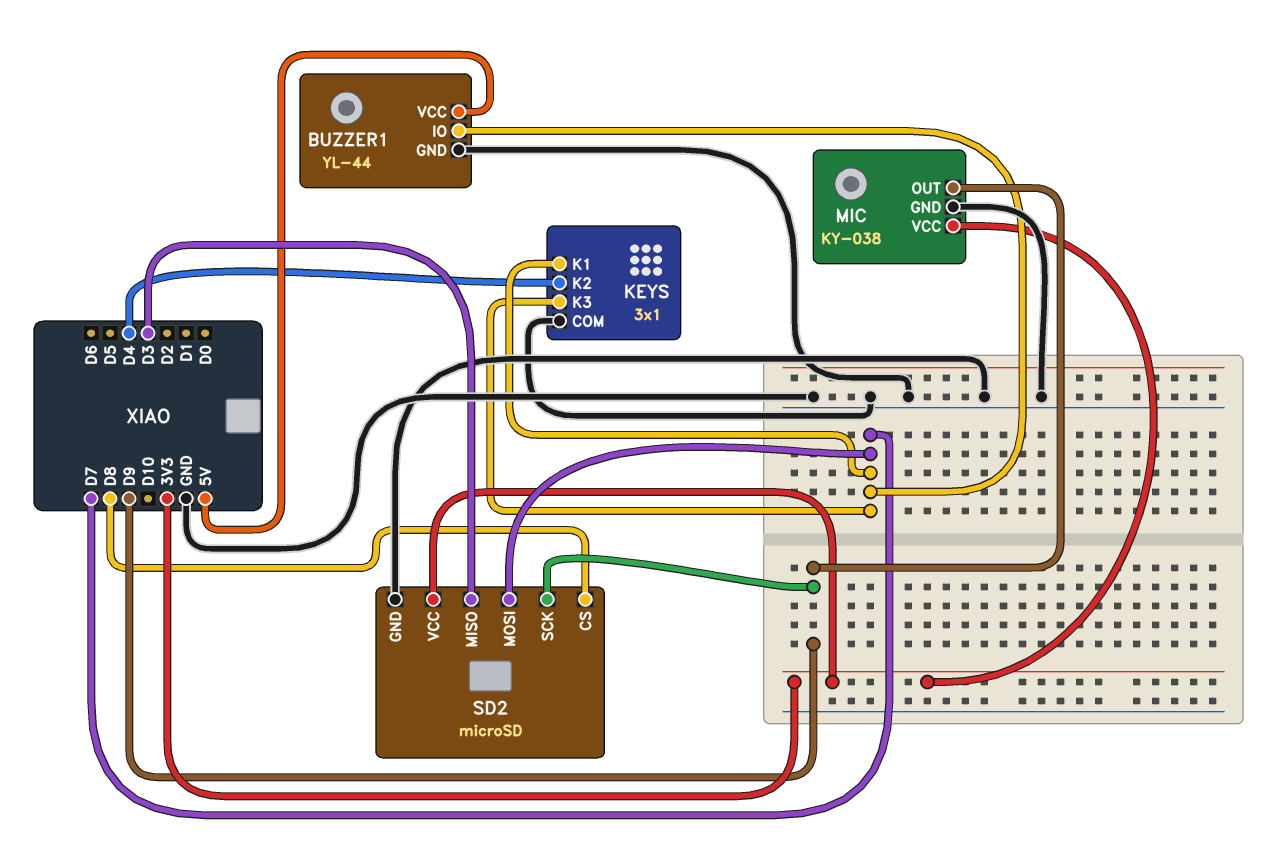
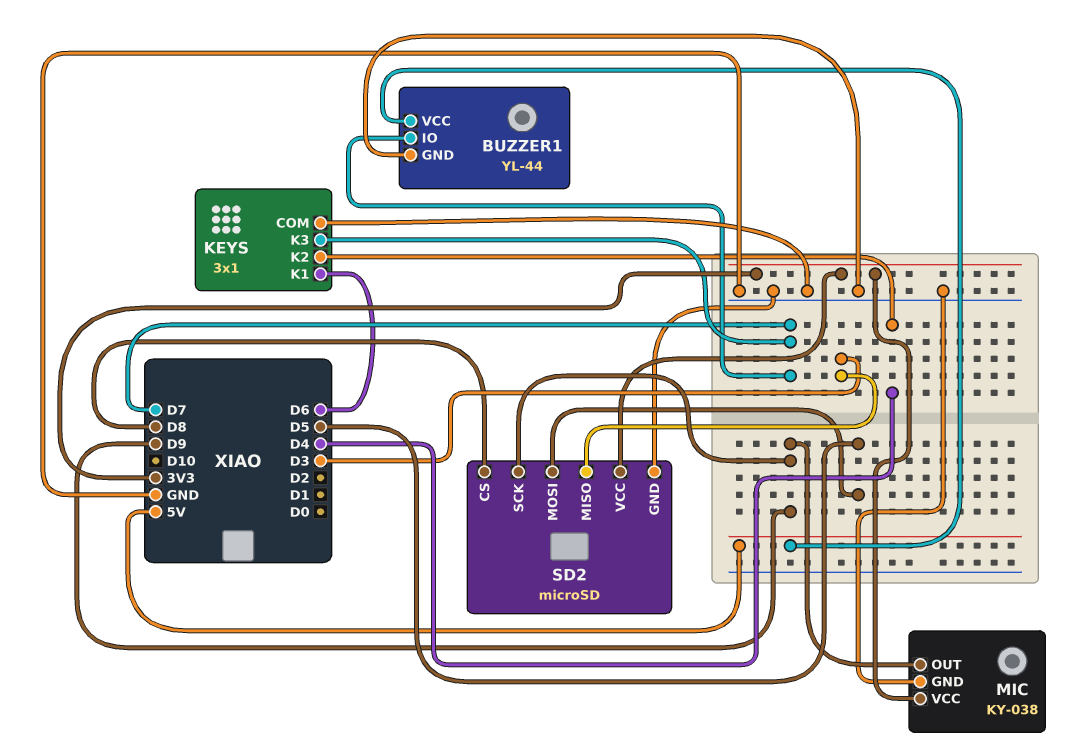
KEYS pin K1: D7 -> D6
SD2 pin MOSI: D7 -> D5

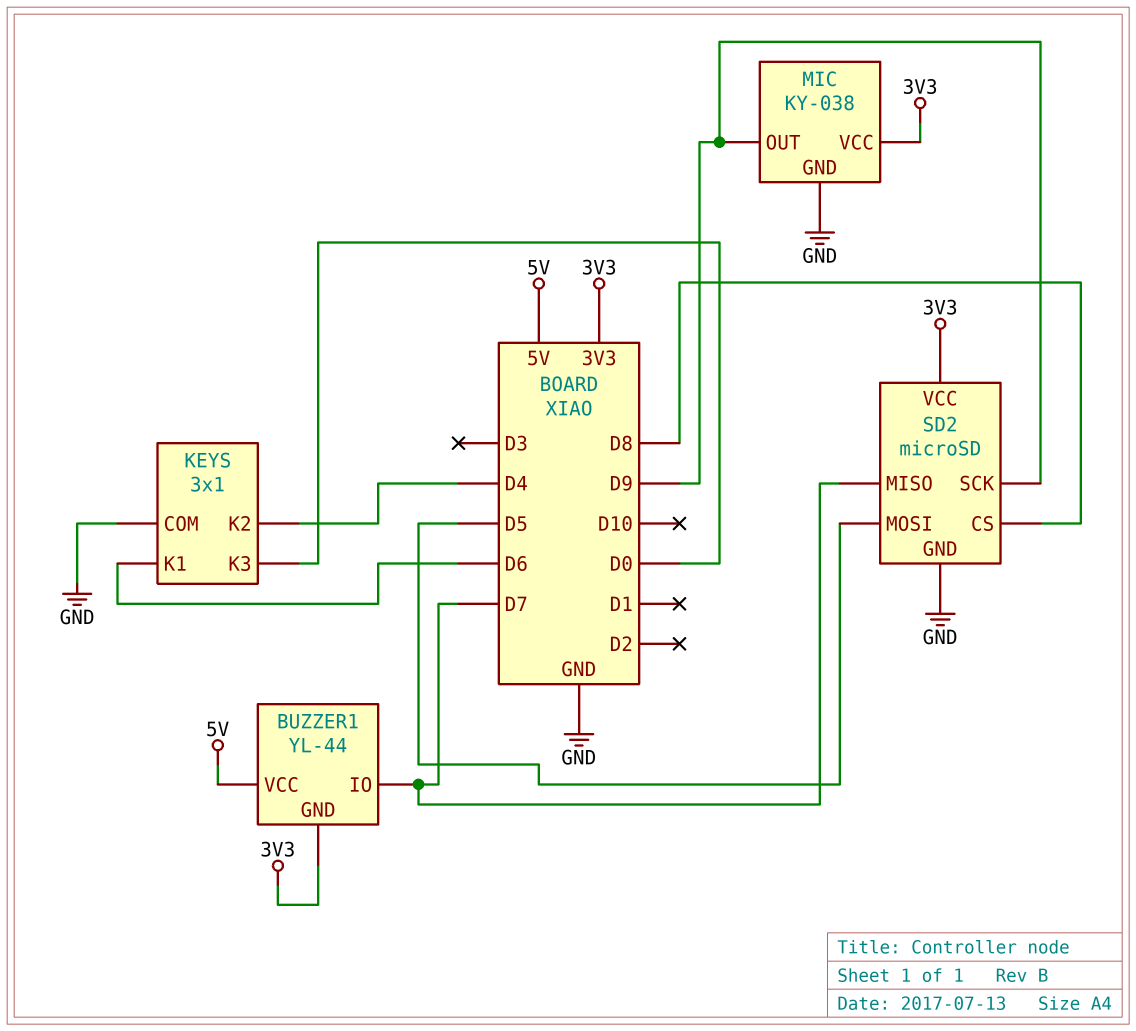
BUZZER1 pin GND: GND -> 3V3
KEYS pin K3: D7 -> D0
SD2 pin MISO: D3 -> D7

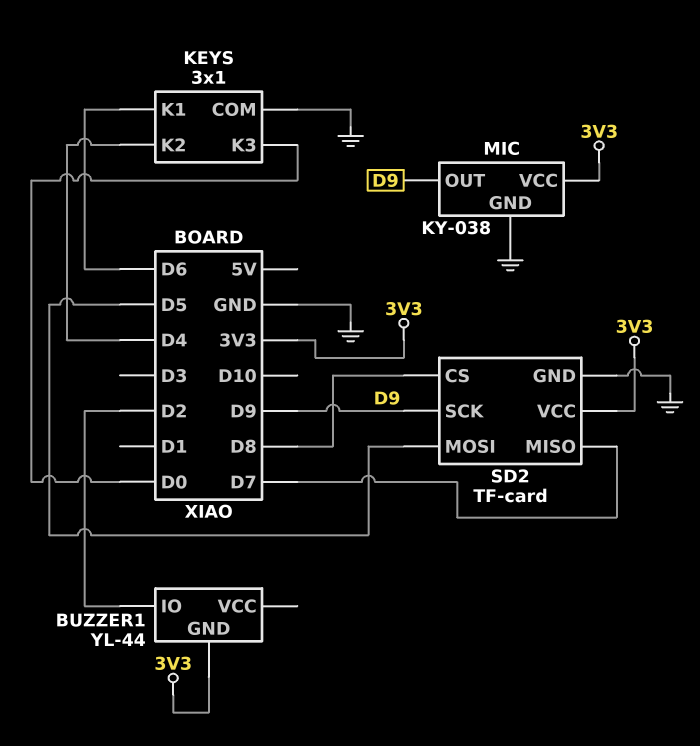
BUZZER1 pin IO: D7 -> D2
BUZZER1 pin VCC: 5V -> none
SD2: microSD -> TF-card

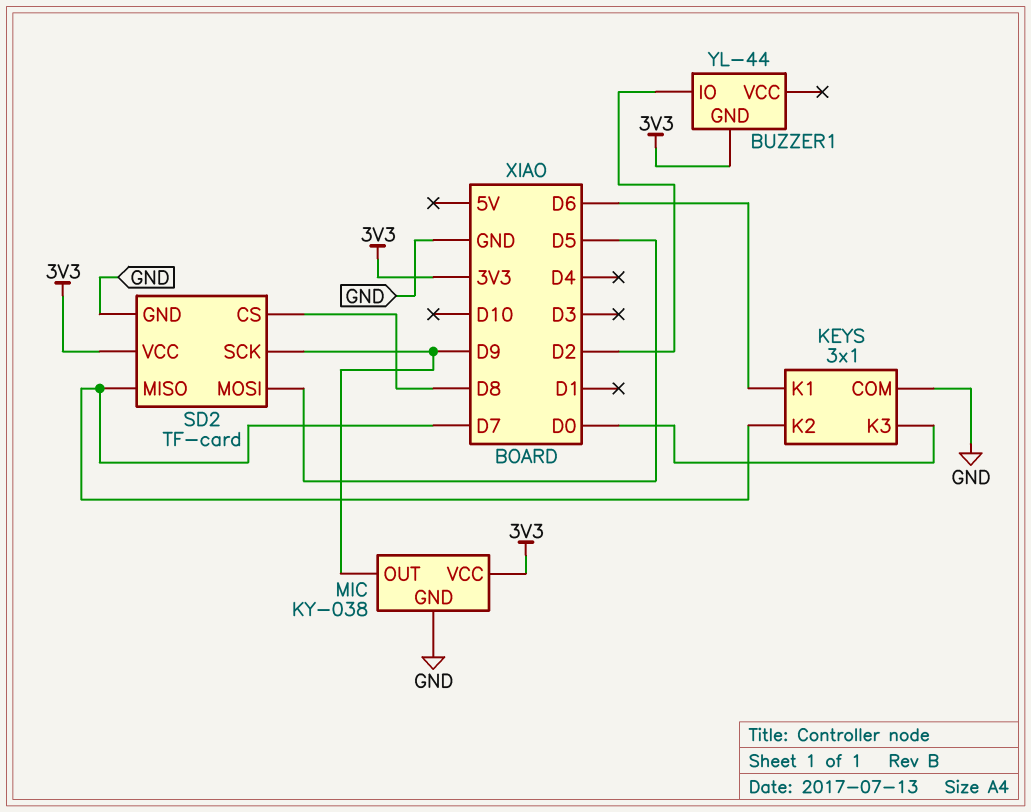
KEYS pin K2: D4 -> D7

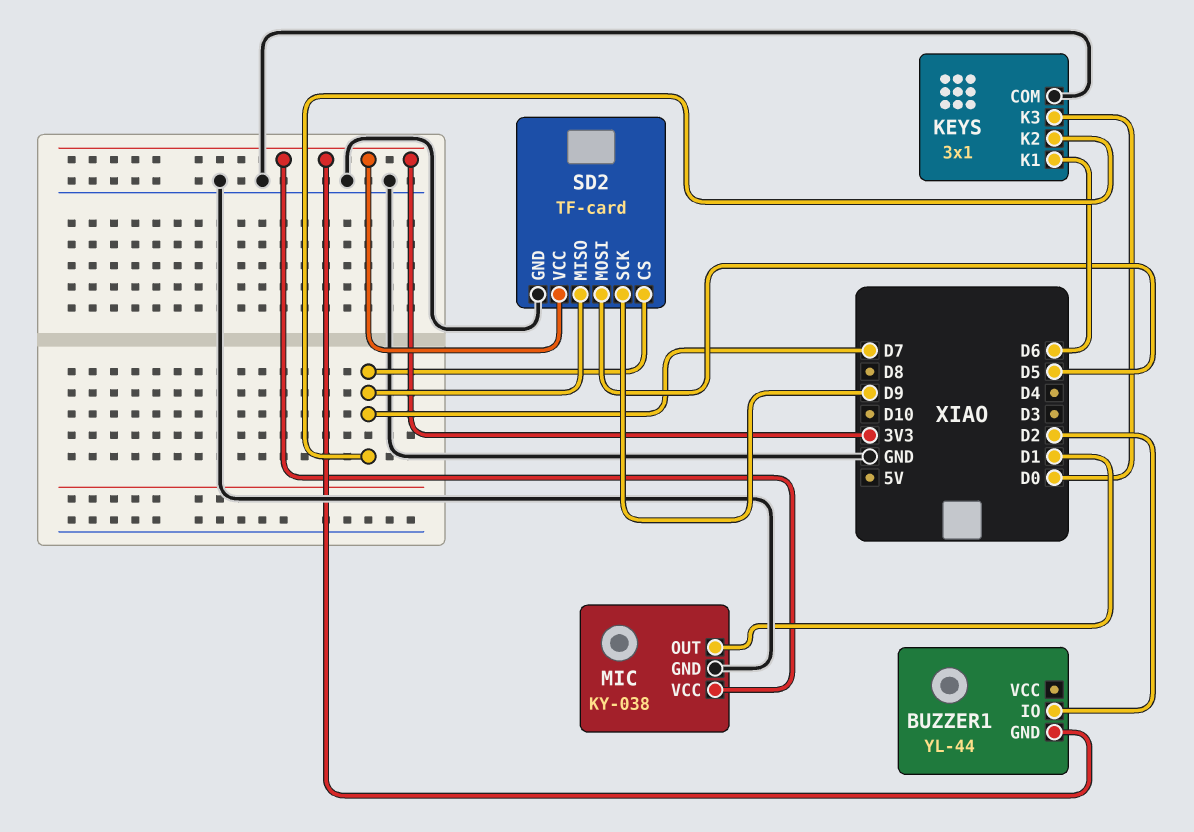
MIC pin OUT: D9 -> D1
SD2 pin CS: D8 -> D7

